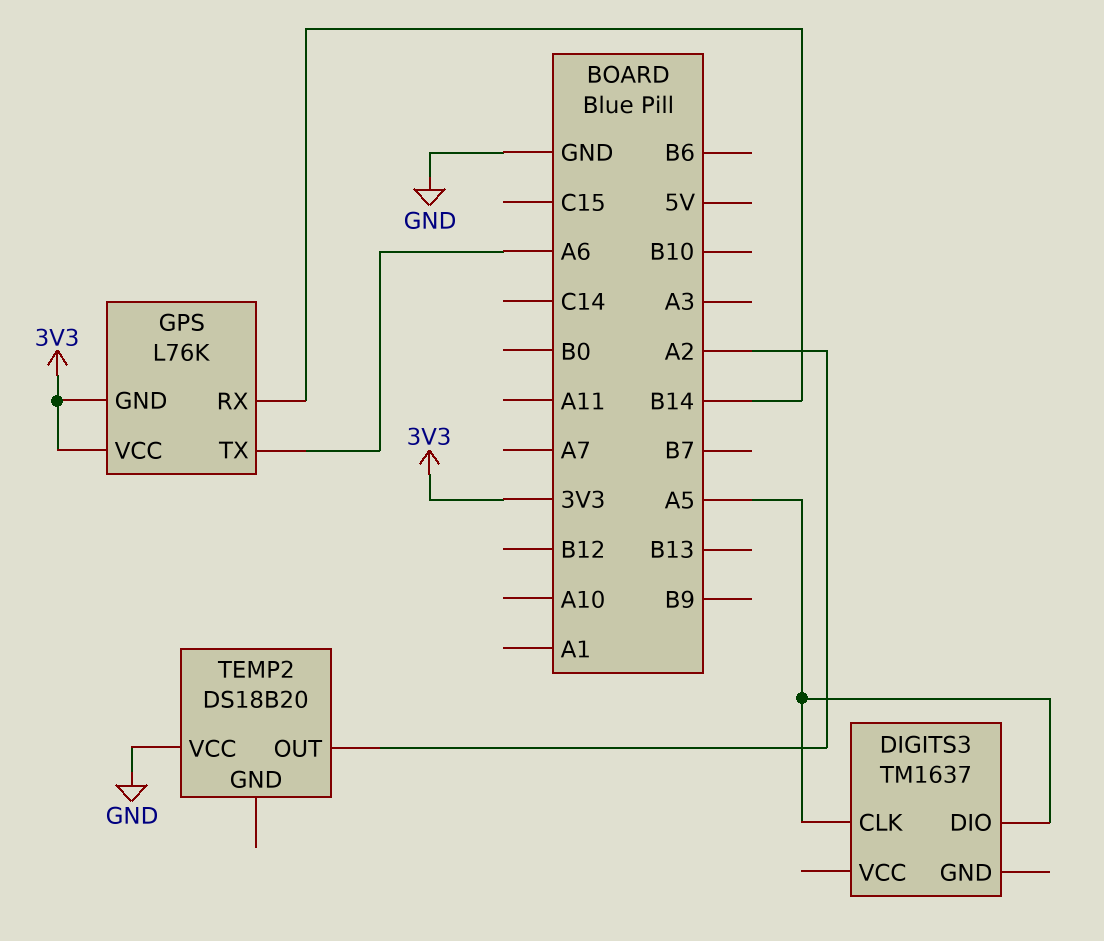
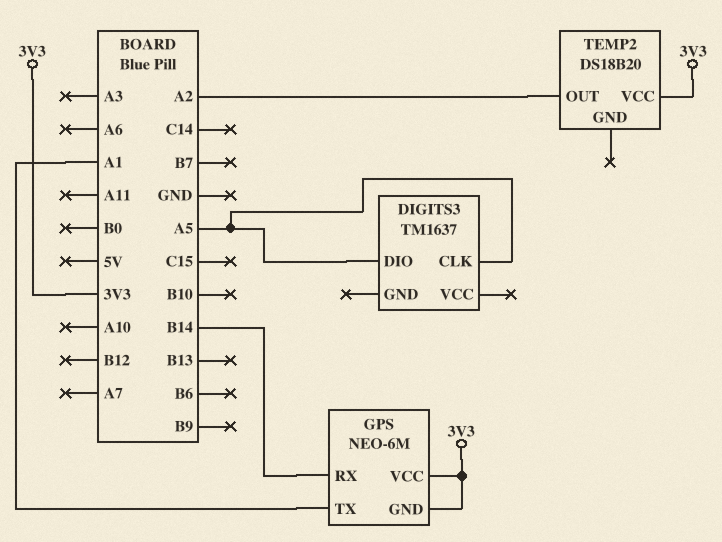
GPS: L76K -> NEO-6M
GPS pin TX: A6 -> A1
TEMP2 pin VCC: GND -> 3V3

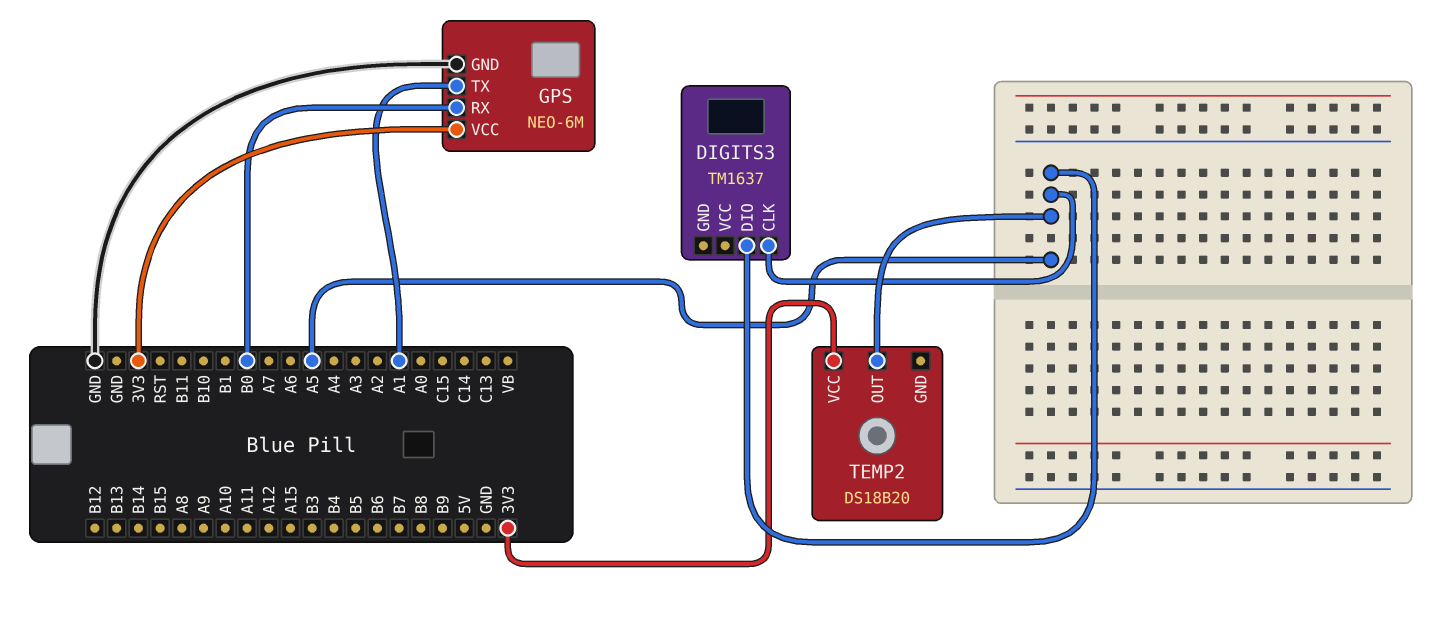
GPS pin GND: 3V3 -> GND
GPS pin RX: B14 -> B0
TEMP2 pin OUT: A2 -> A5

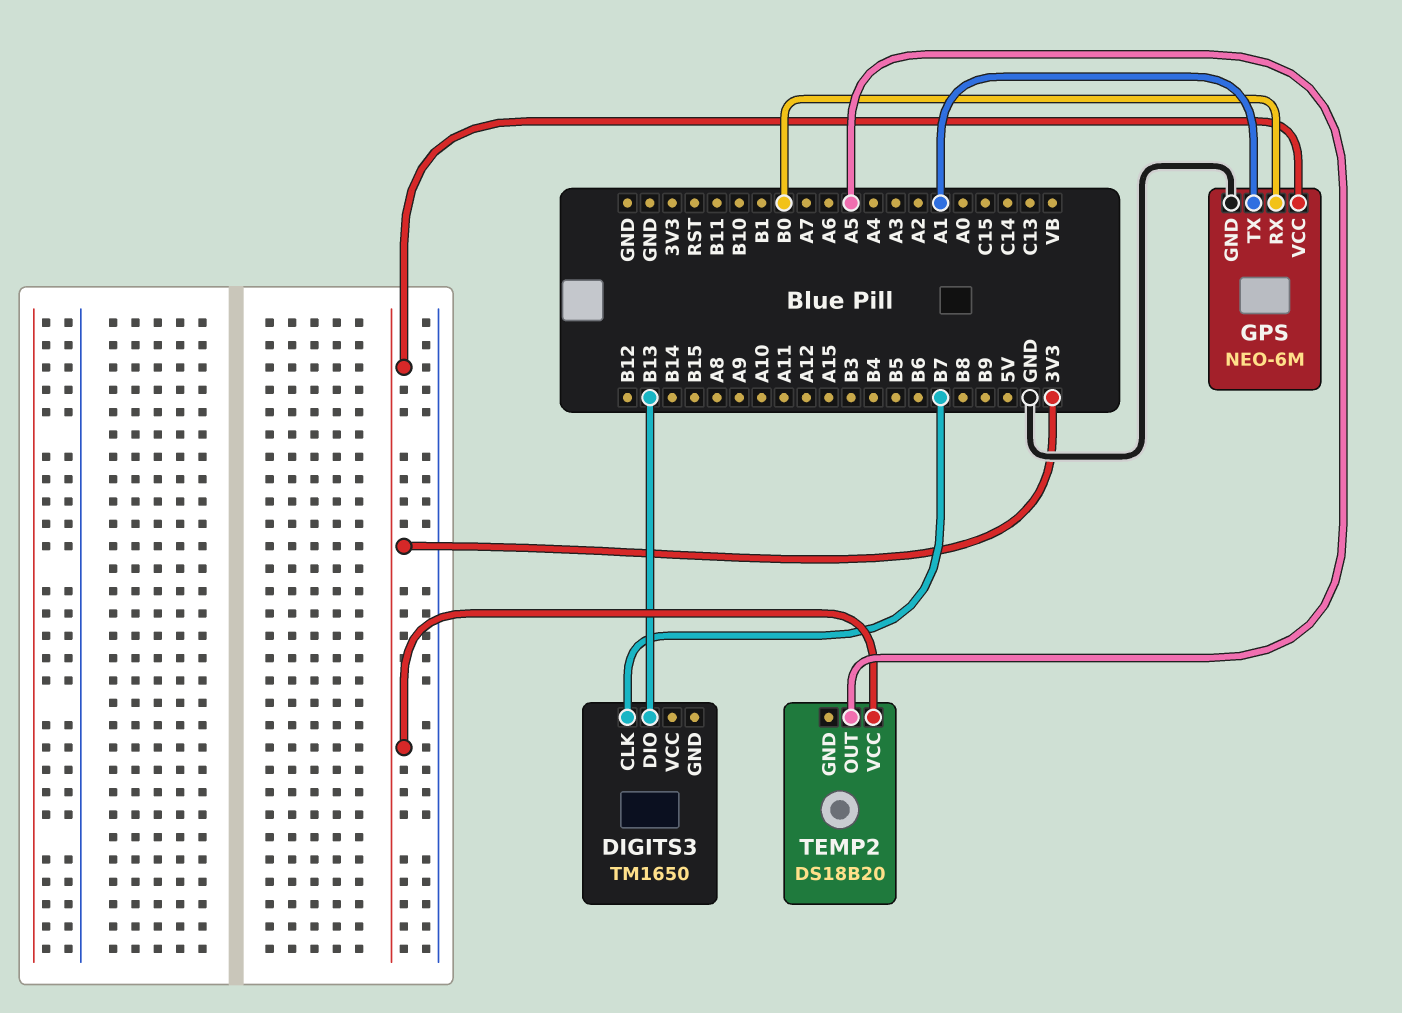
DIGITS3: TM1637 -> TM1650
DIGITS3 pin CLK: A5 -> B7
DIGITS3 pin DIO: A5 -> B13

